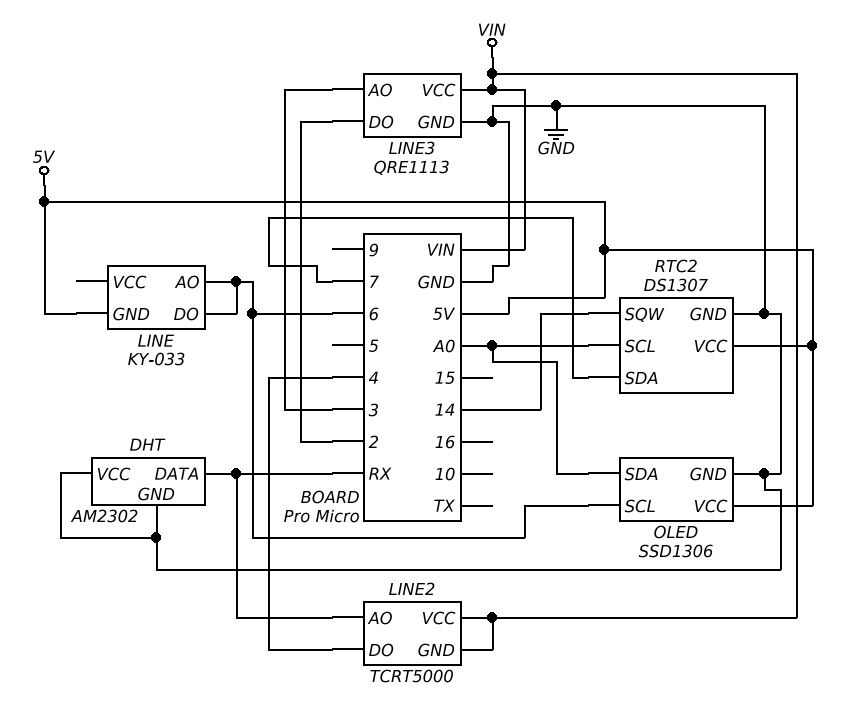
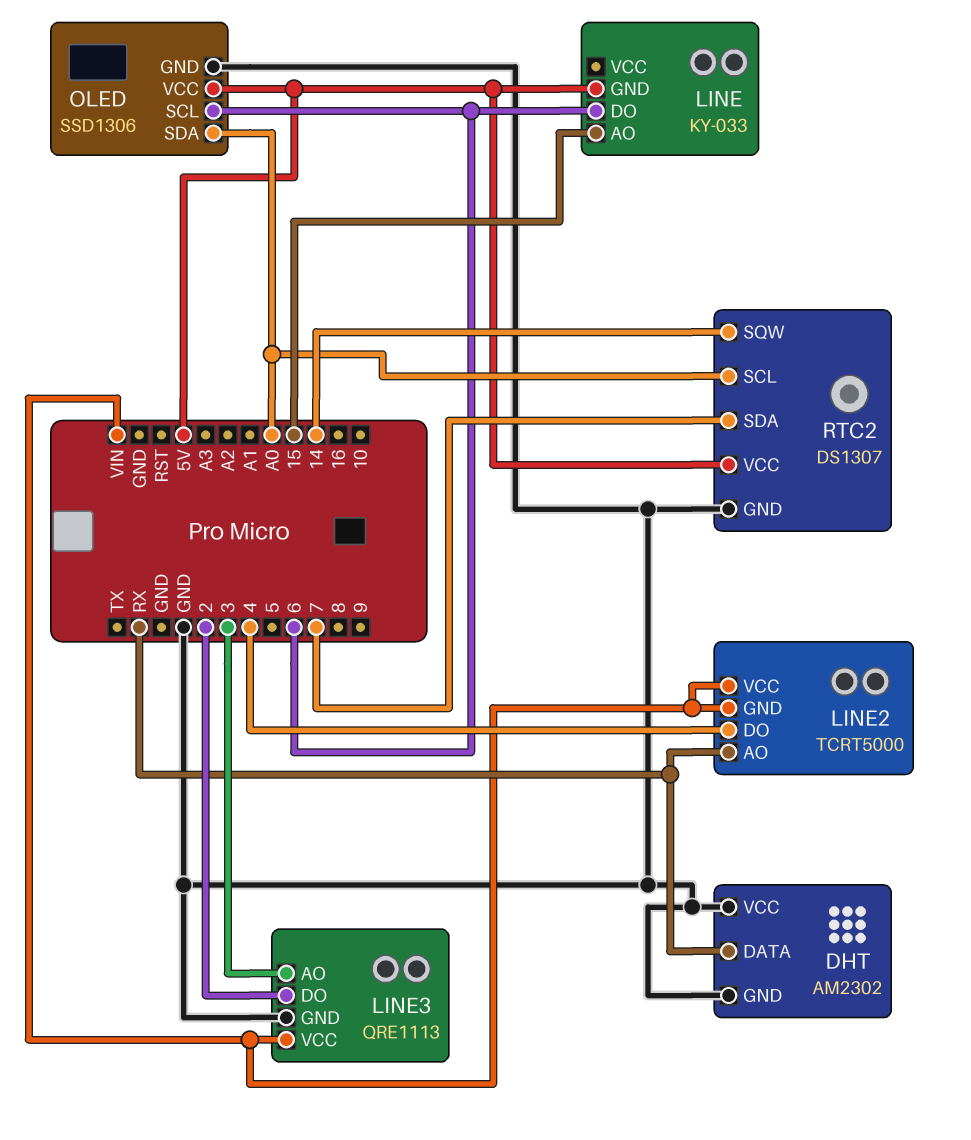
LINE pin AO: 6 -> 15

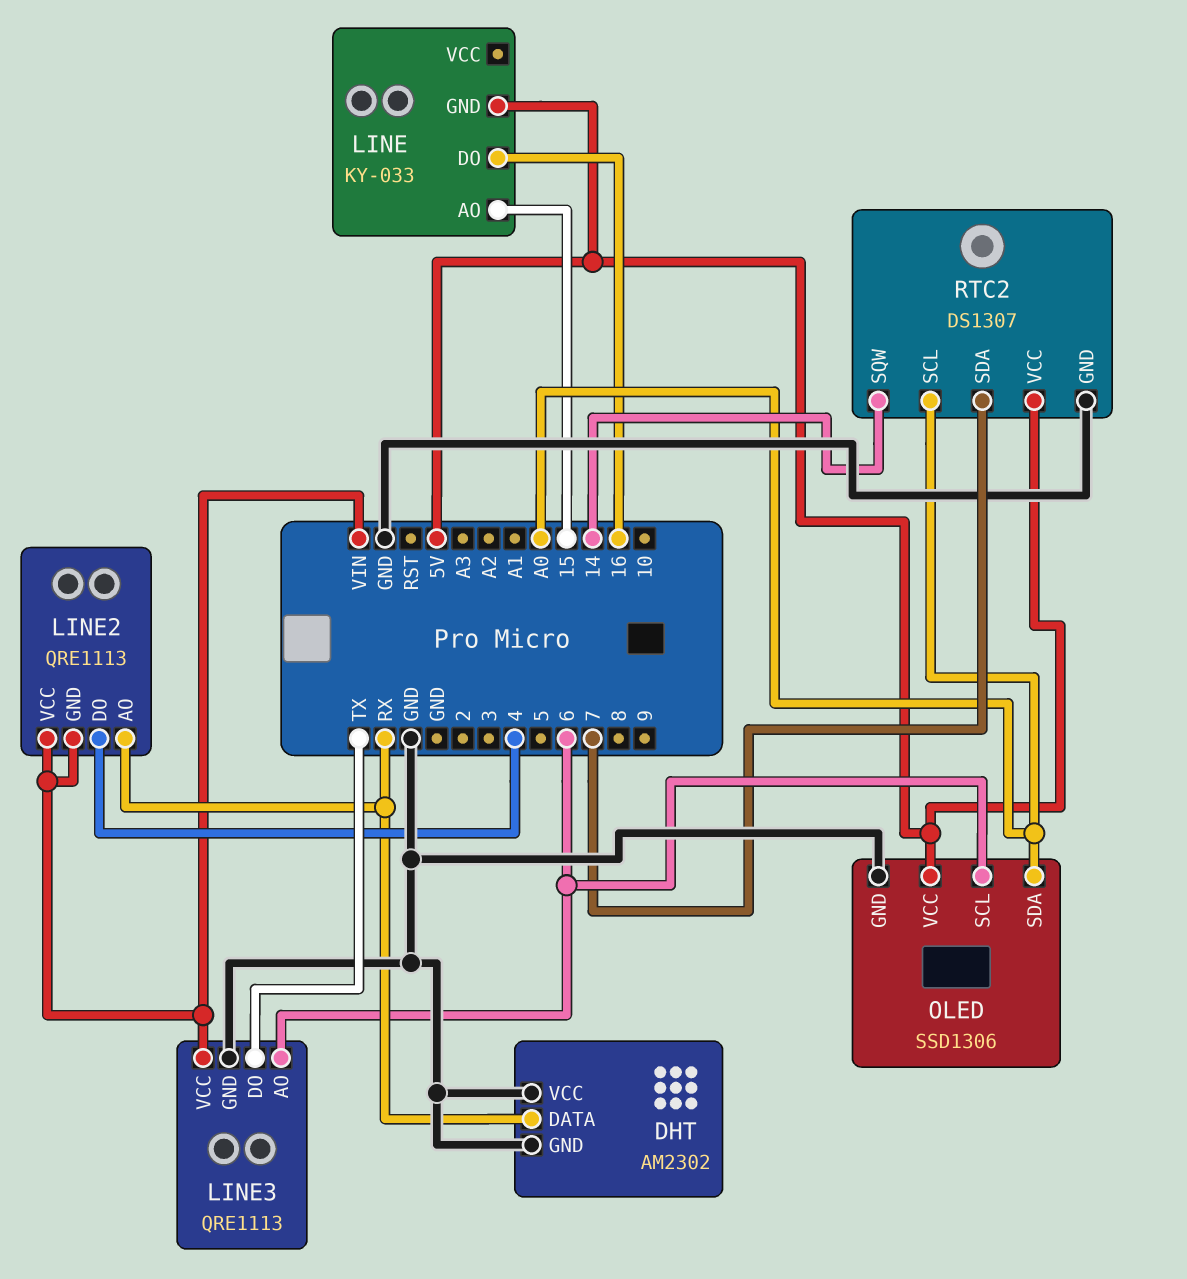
LINE pin DO: 6 -> 16
LINE2: TCRT5000 -> QRE1113
LINE3 pin AO: 3 -> 6
LINE3 pin DO: 2 -> TX

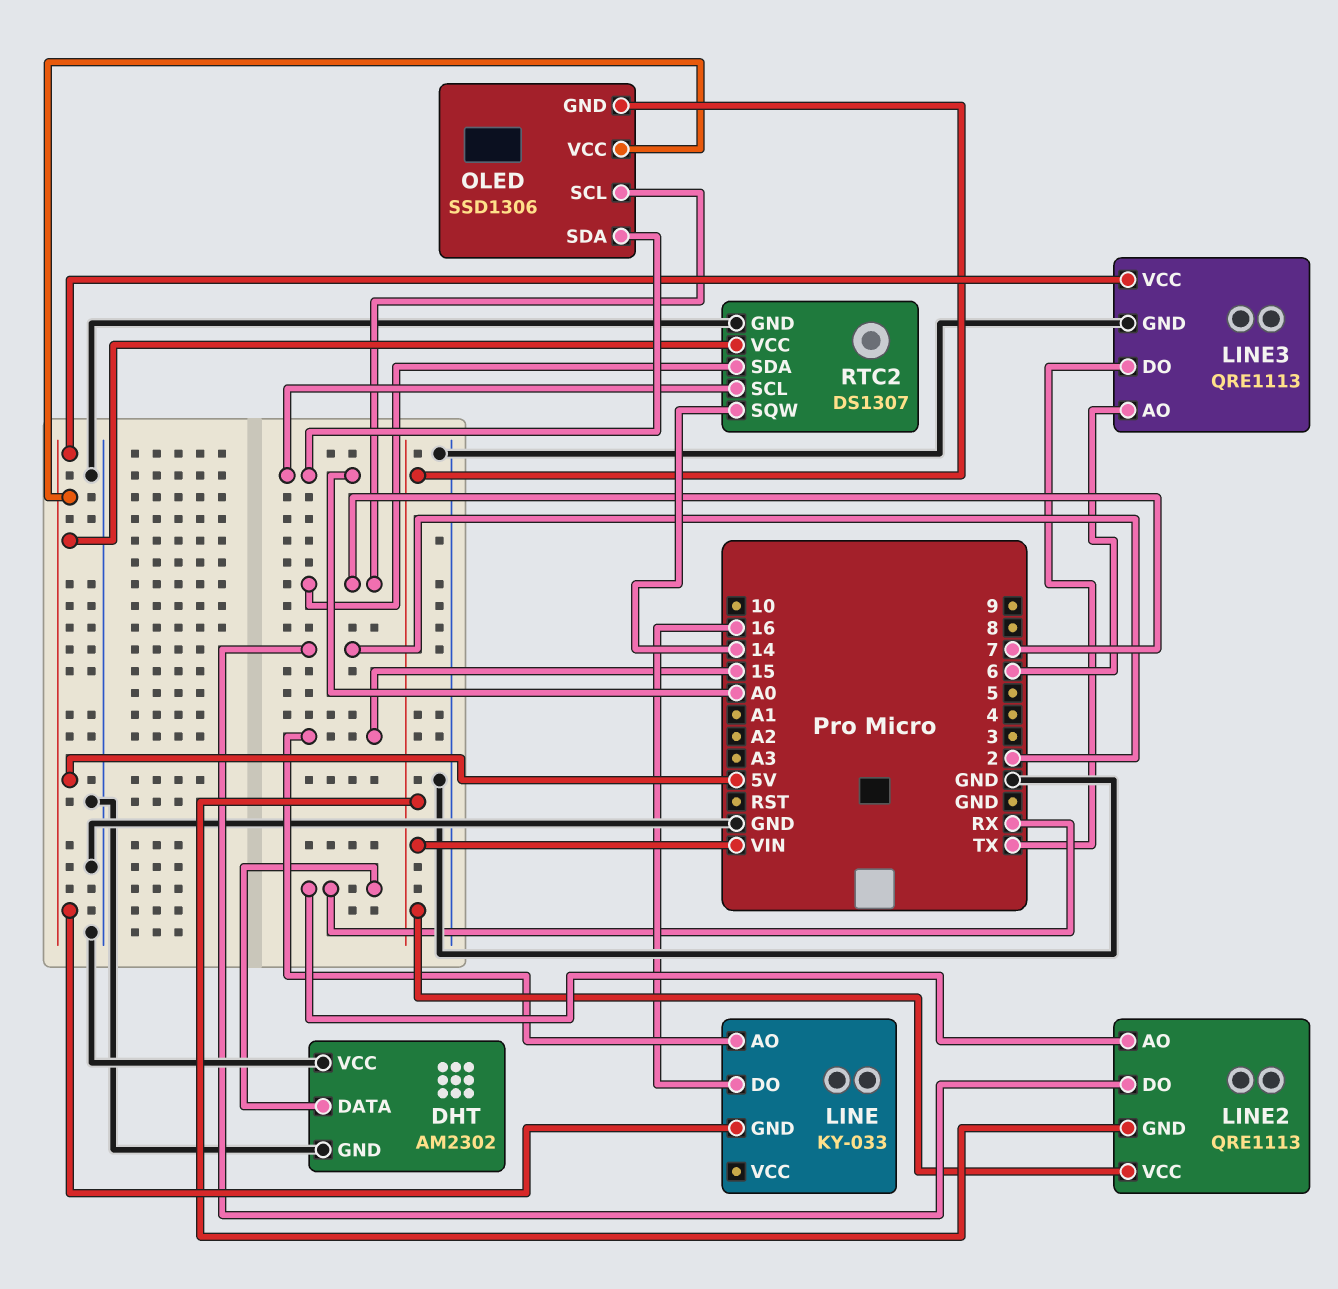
LINE2 pin DO: 4 -> 2
LINE3 pin VCC: VIN -> 5V
OLED pin GND: GND -> VIN
OLED pin SCL: 6 -> 7

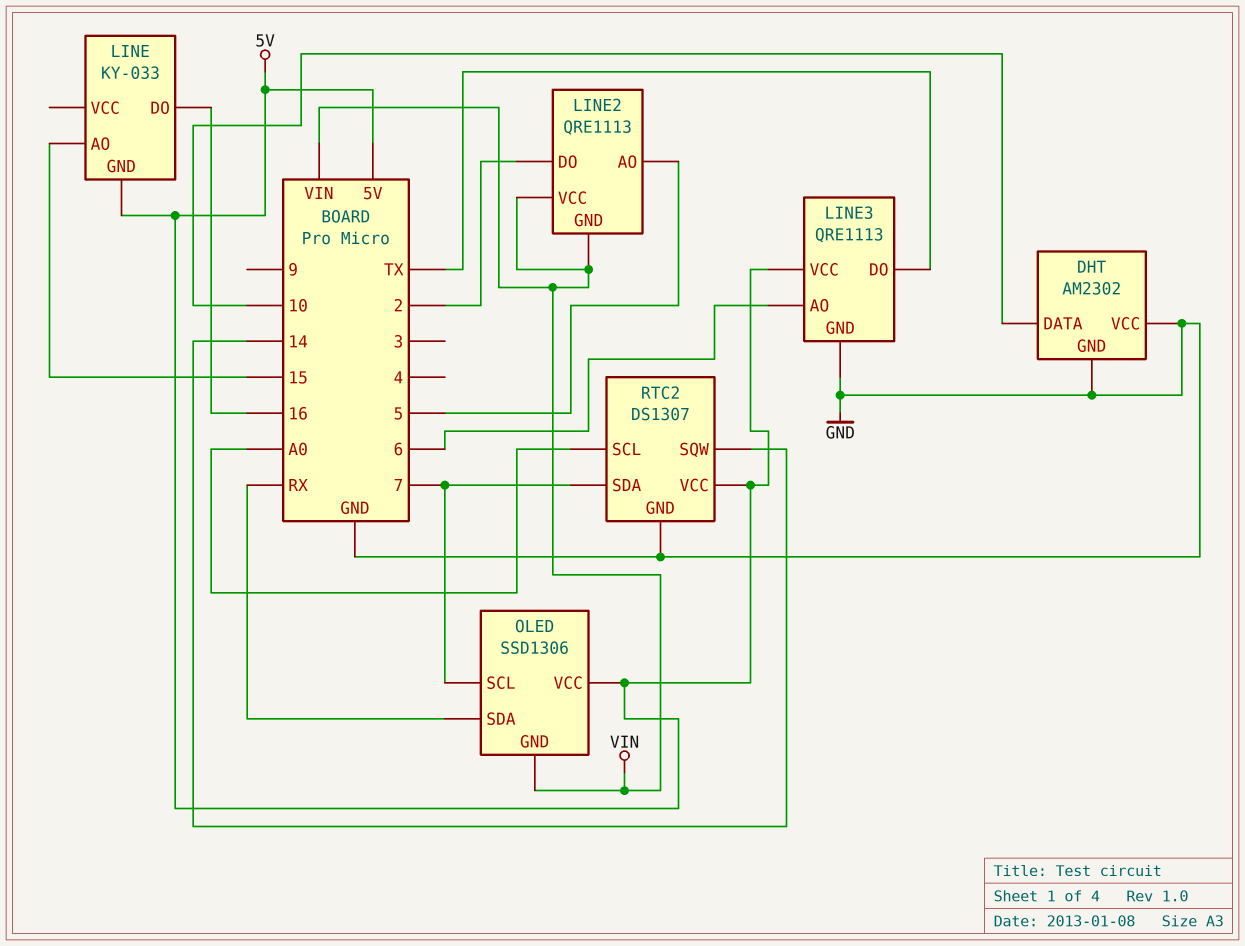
DHT pin DATA: RX -> 10
LINE2 pin AO: RX -> 5
OLED pin SDA: A0 -> RX

